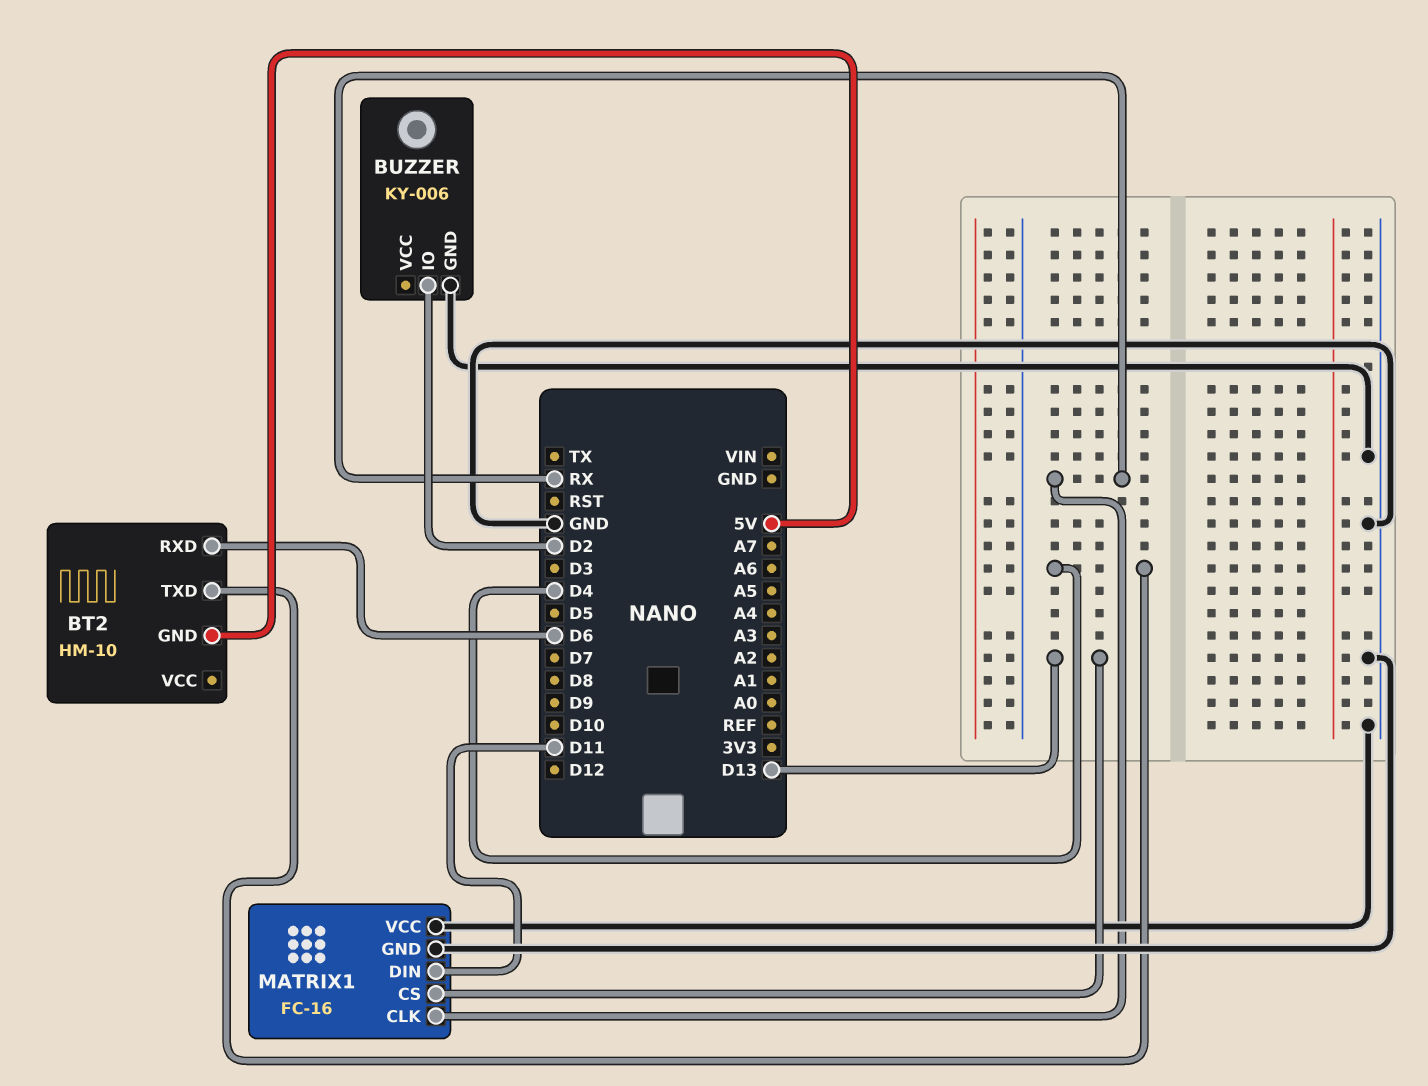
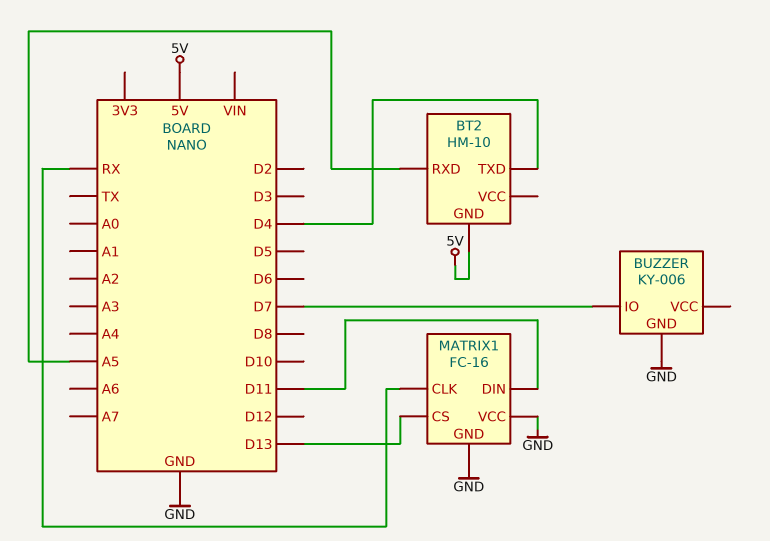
BT2 pin RXD: D6 -> A5
BUZZER pin IO: D2 -> D7

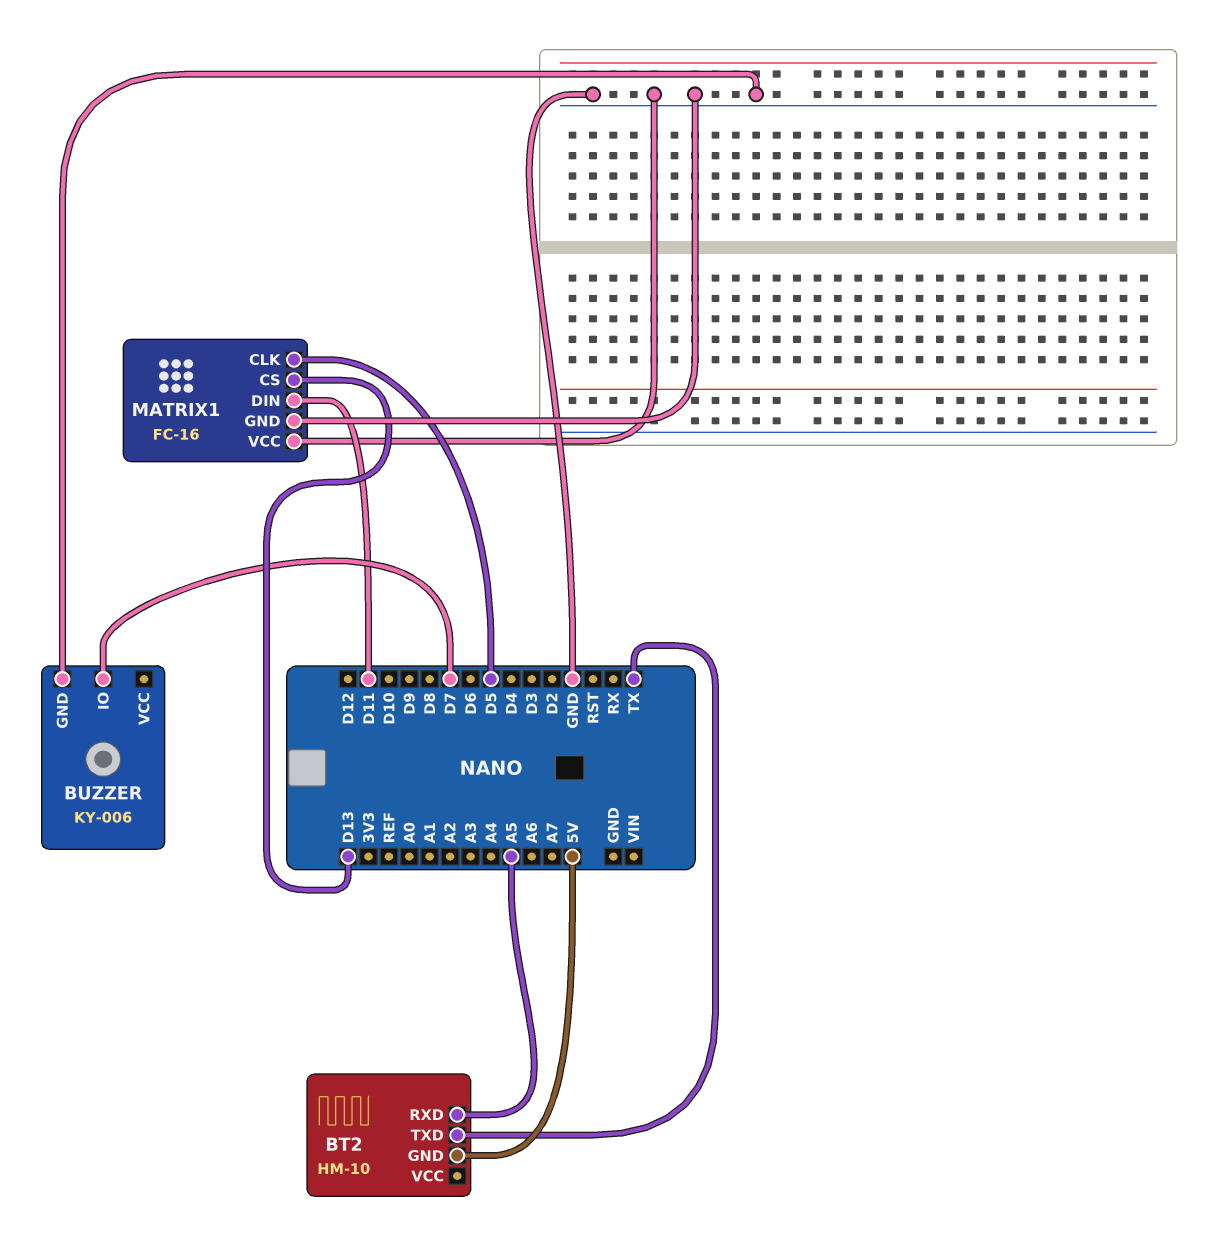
BT2 pin TXD: D4 -> TX
MATRIX1 pin CLK: RX -> D5

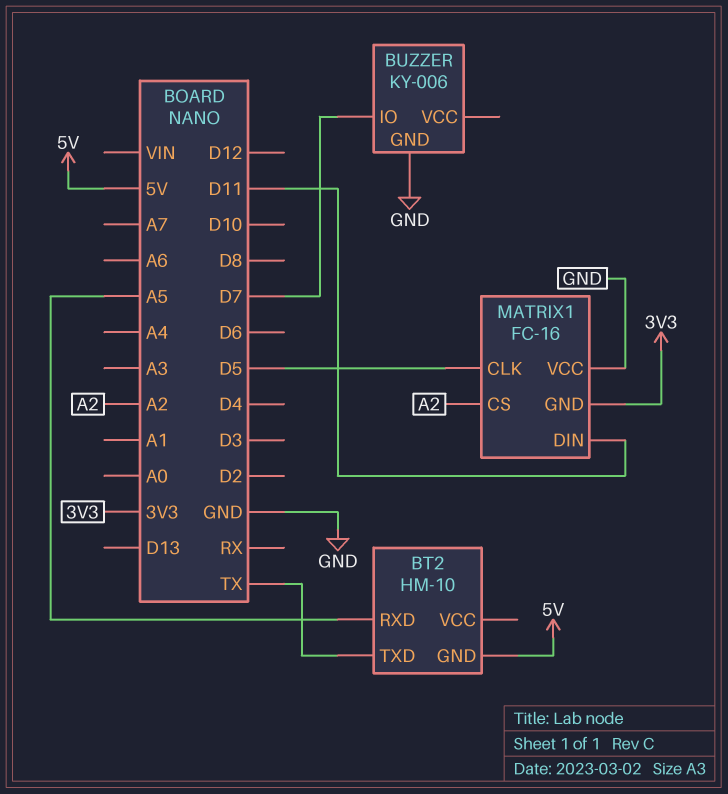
MATRIX1 pin CS: D13 -> A2
MATRIX1 pin GND: GND -> 3V3

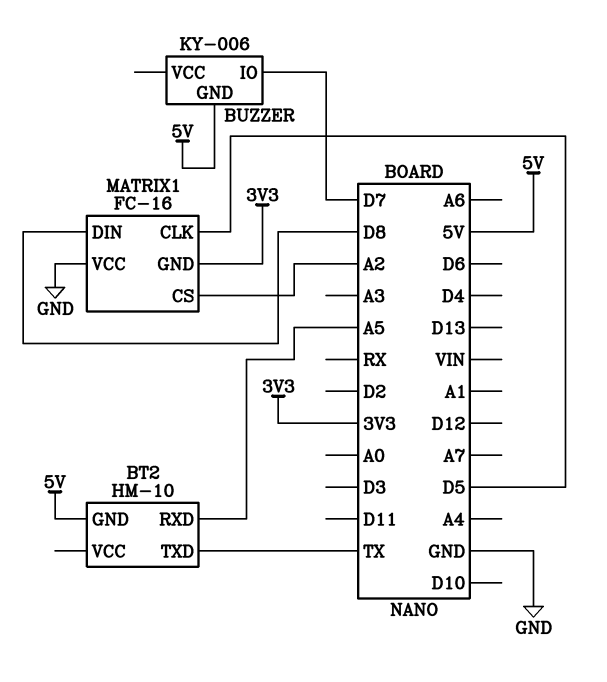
BUZZER pin GND: GND -> 5V
MATRIX1 pin DIN: D11 -> D8

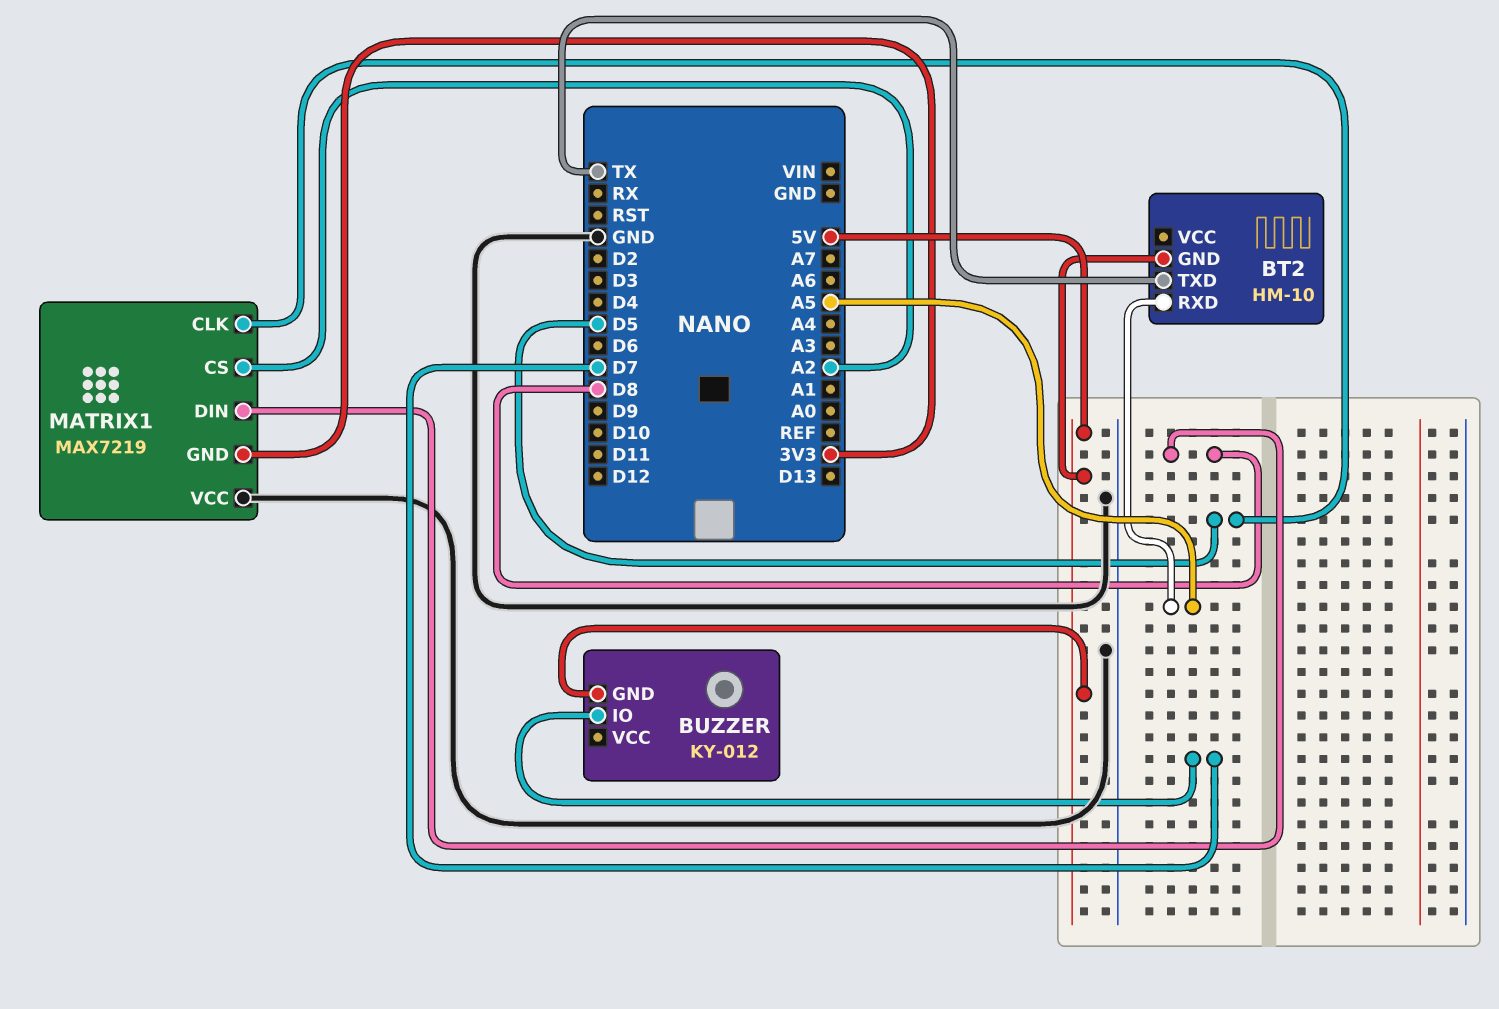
BUZZER: KY-006 -> KY-012
MATRIX1: FC-16 -> MAX7219

